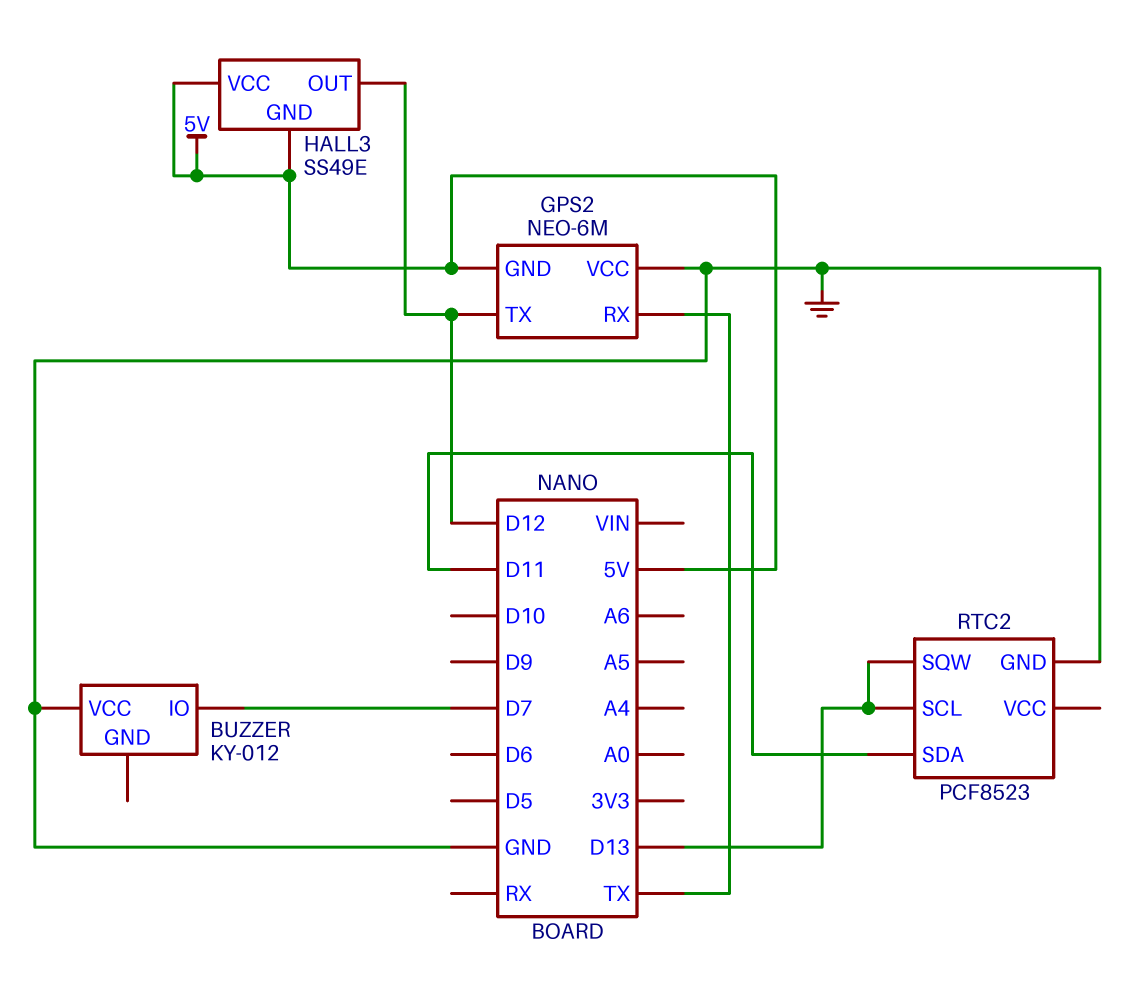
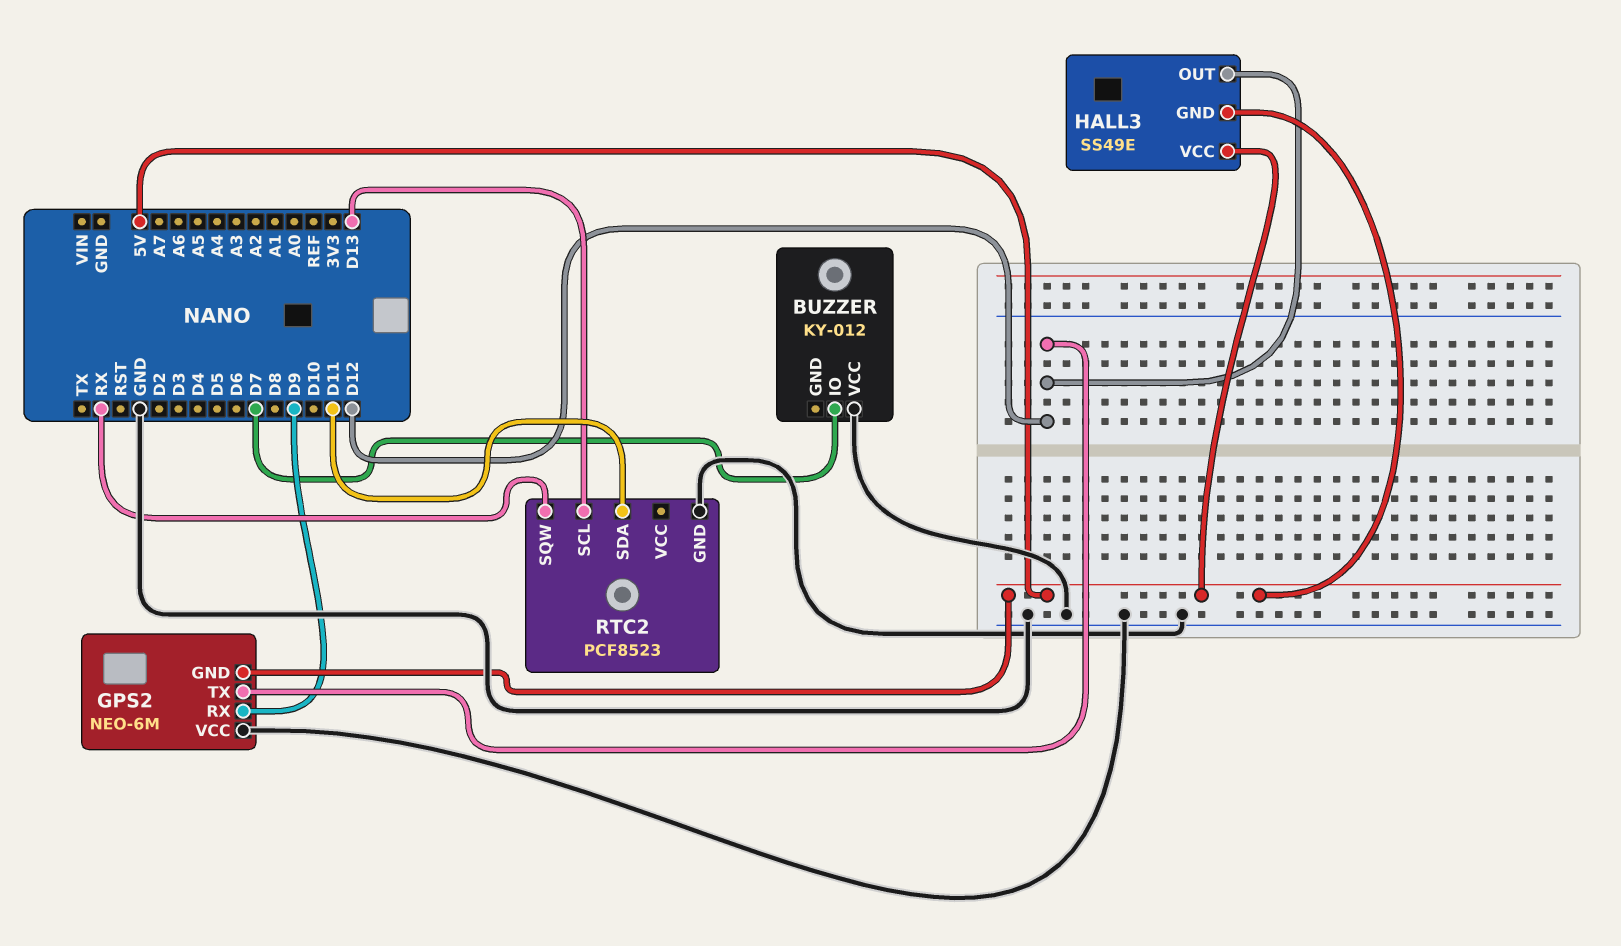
GPS2 pin RX: TX -> D9
RTC2 pin SQW: D13 -> RX

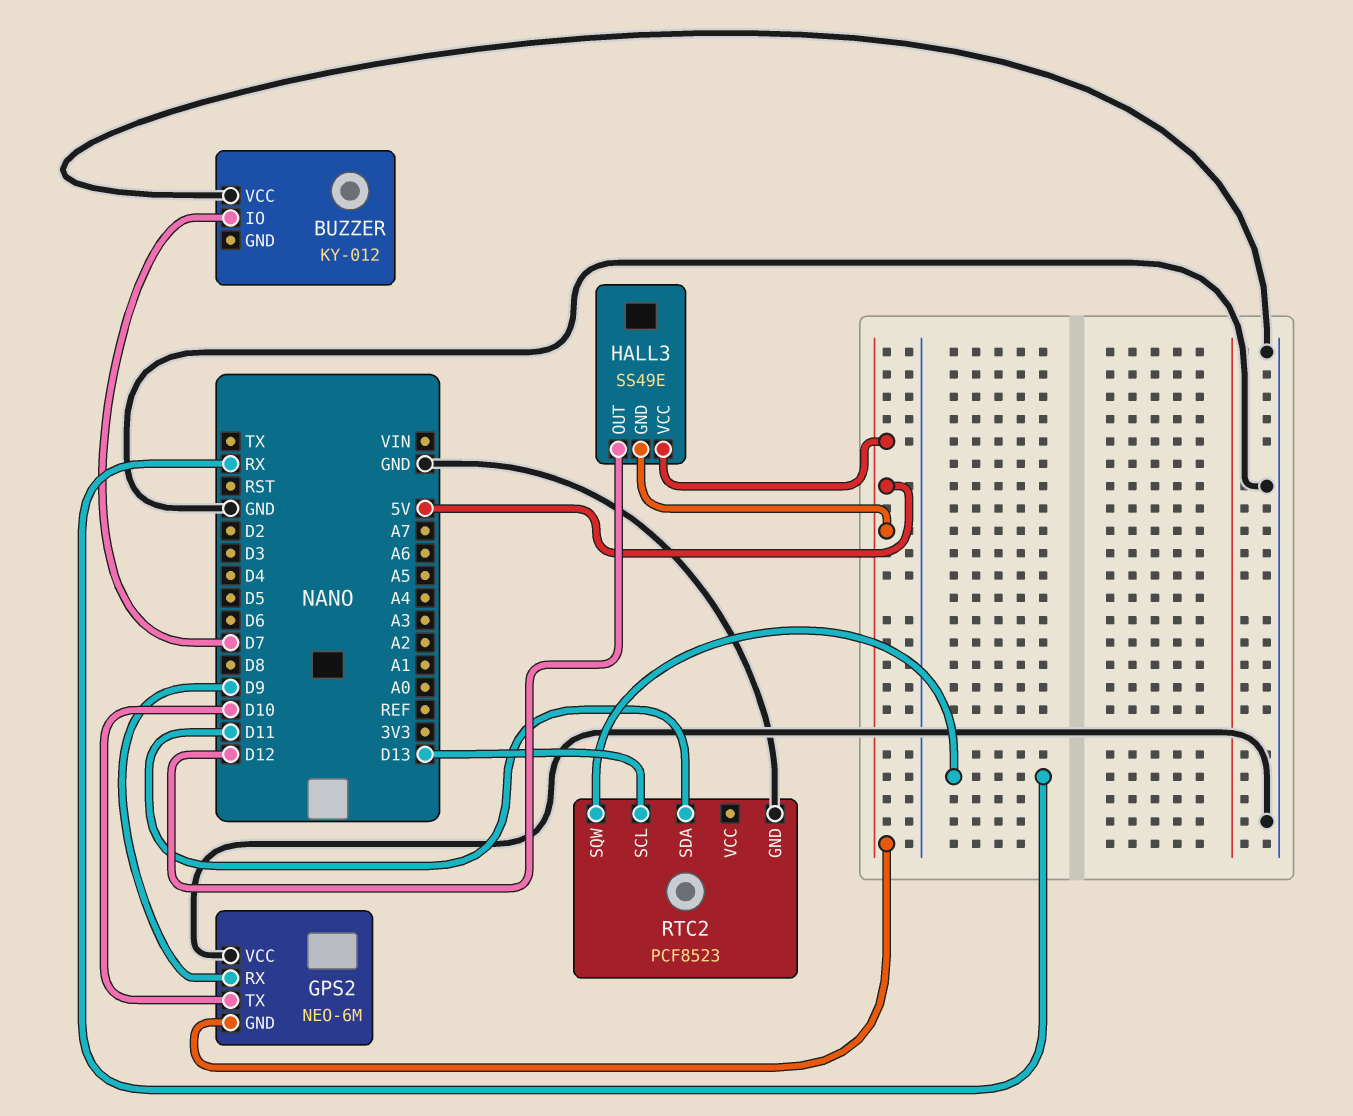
GPS2 pin TX: D12 -> D10

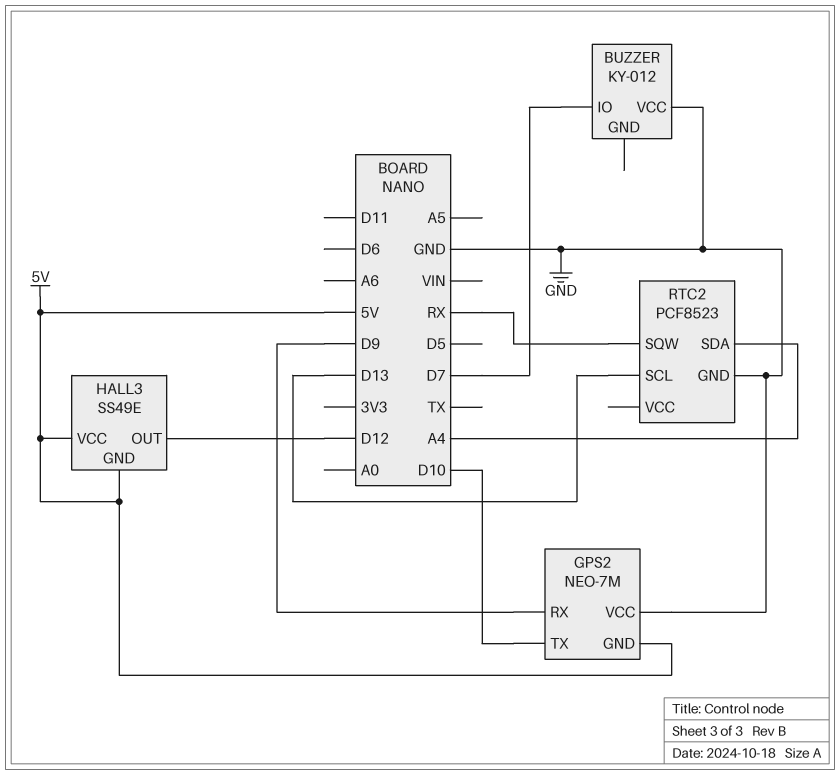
GPS2: NEO-6M -> NEO-7M
RTC2 pin SDA: D11 -> A4

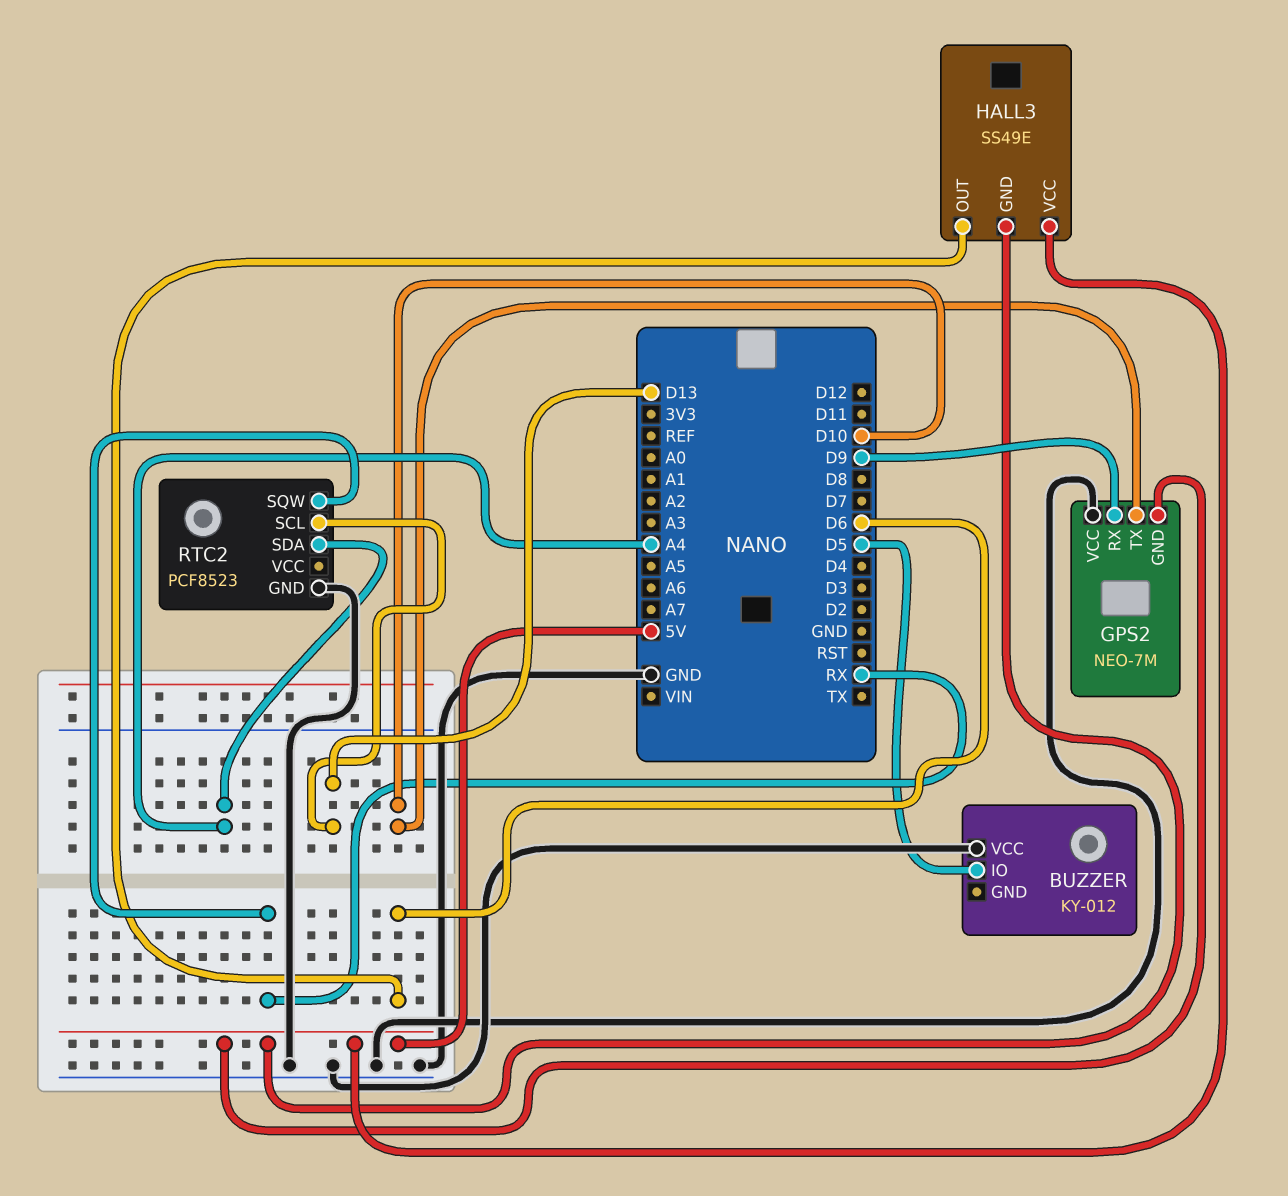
BUZZER pin IO: D7 -> D5
HALL3 pin OUT: D12 -> D6

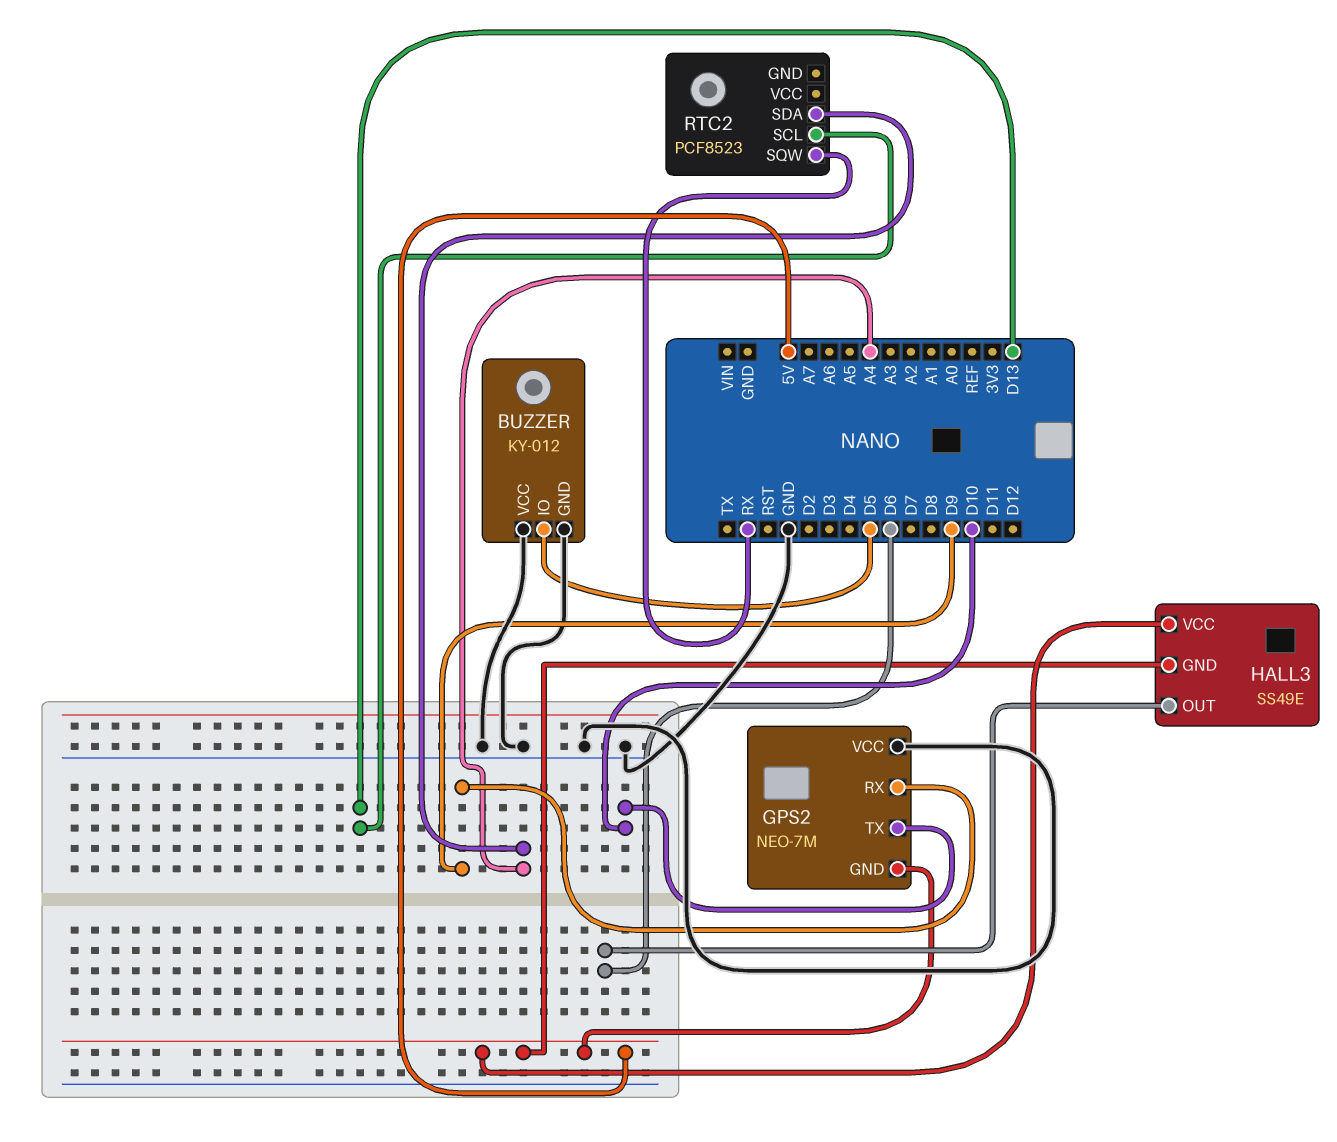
BUZZER pin GND: none -> GND
RTC2 pin GND: GND -> none

